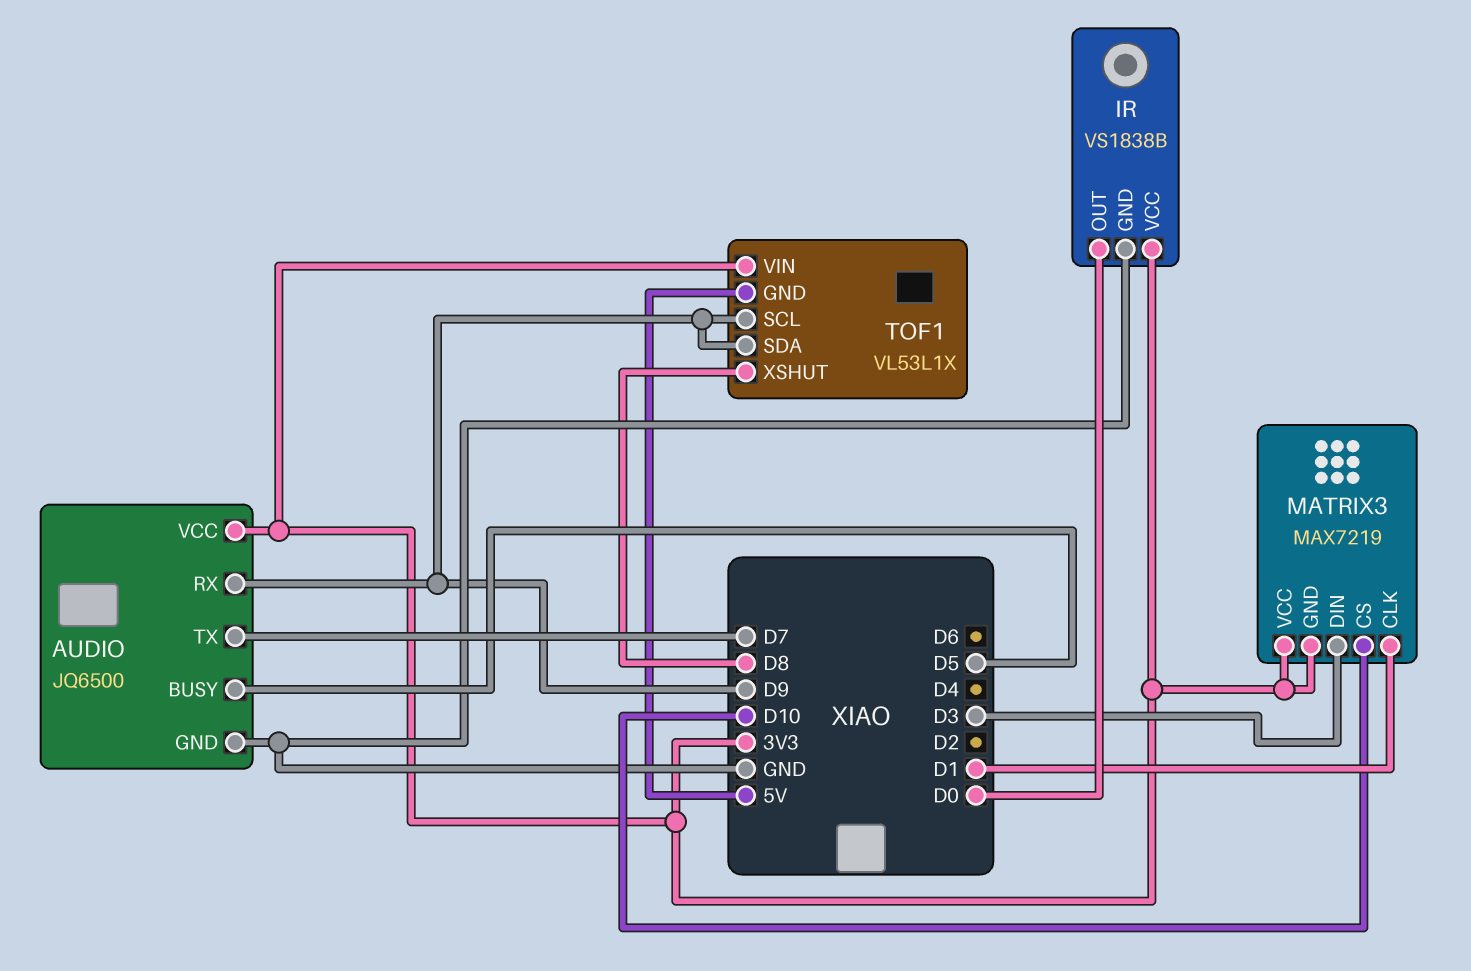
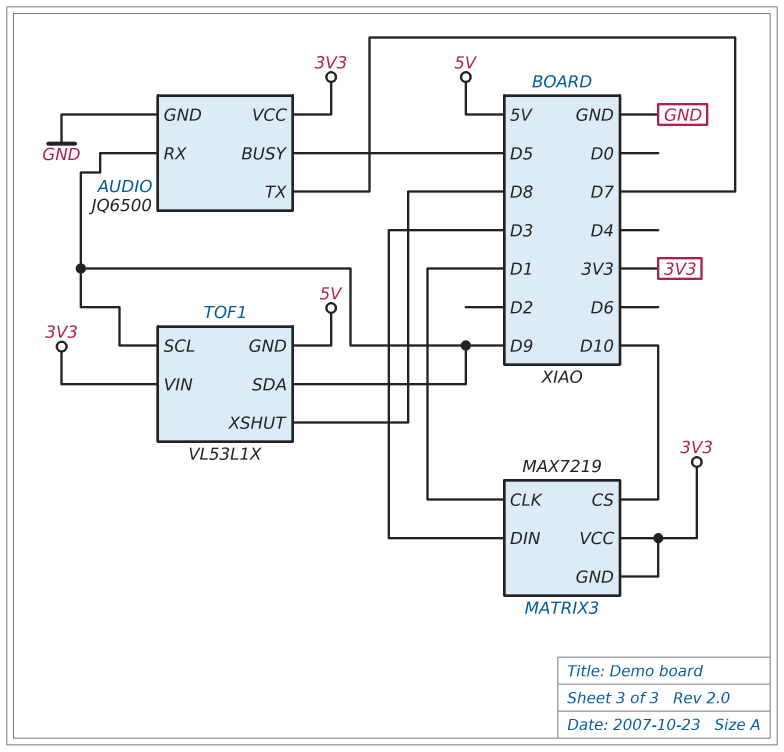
IR: VS1838B -> none
IR pin GND: GND -> none
IR pin OUT: D0 -> none
IR pin VCC: 3V3 -> none

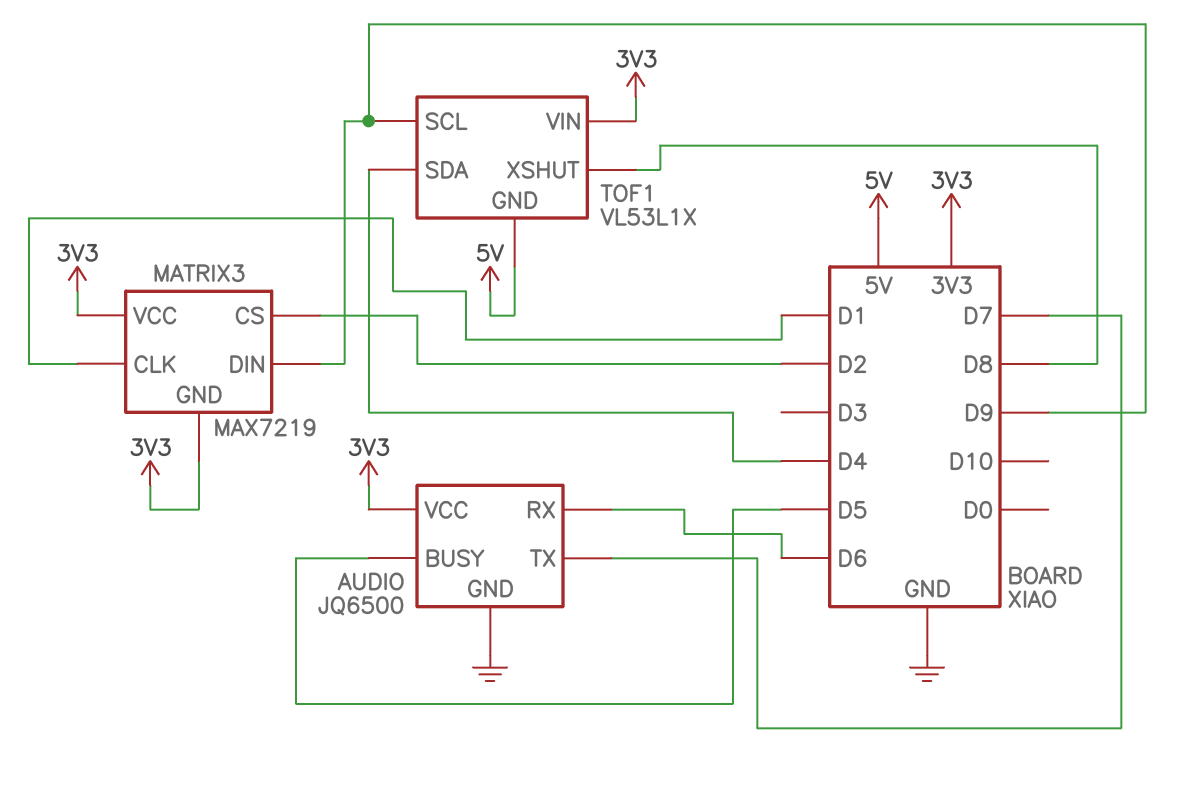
AUDIO pin RX: D9 -> D6
MATRIX3 pin CS: D10 -> D2
MATRIX3 pin DIN: D3 -> D9
TOF1 pin SDA: D9 -> D4

